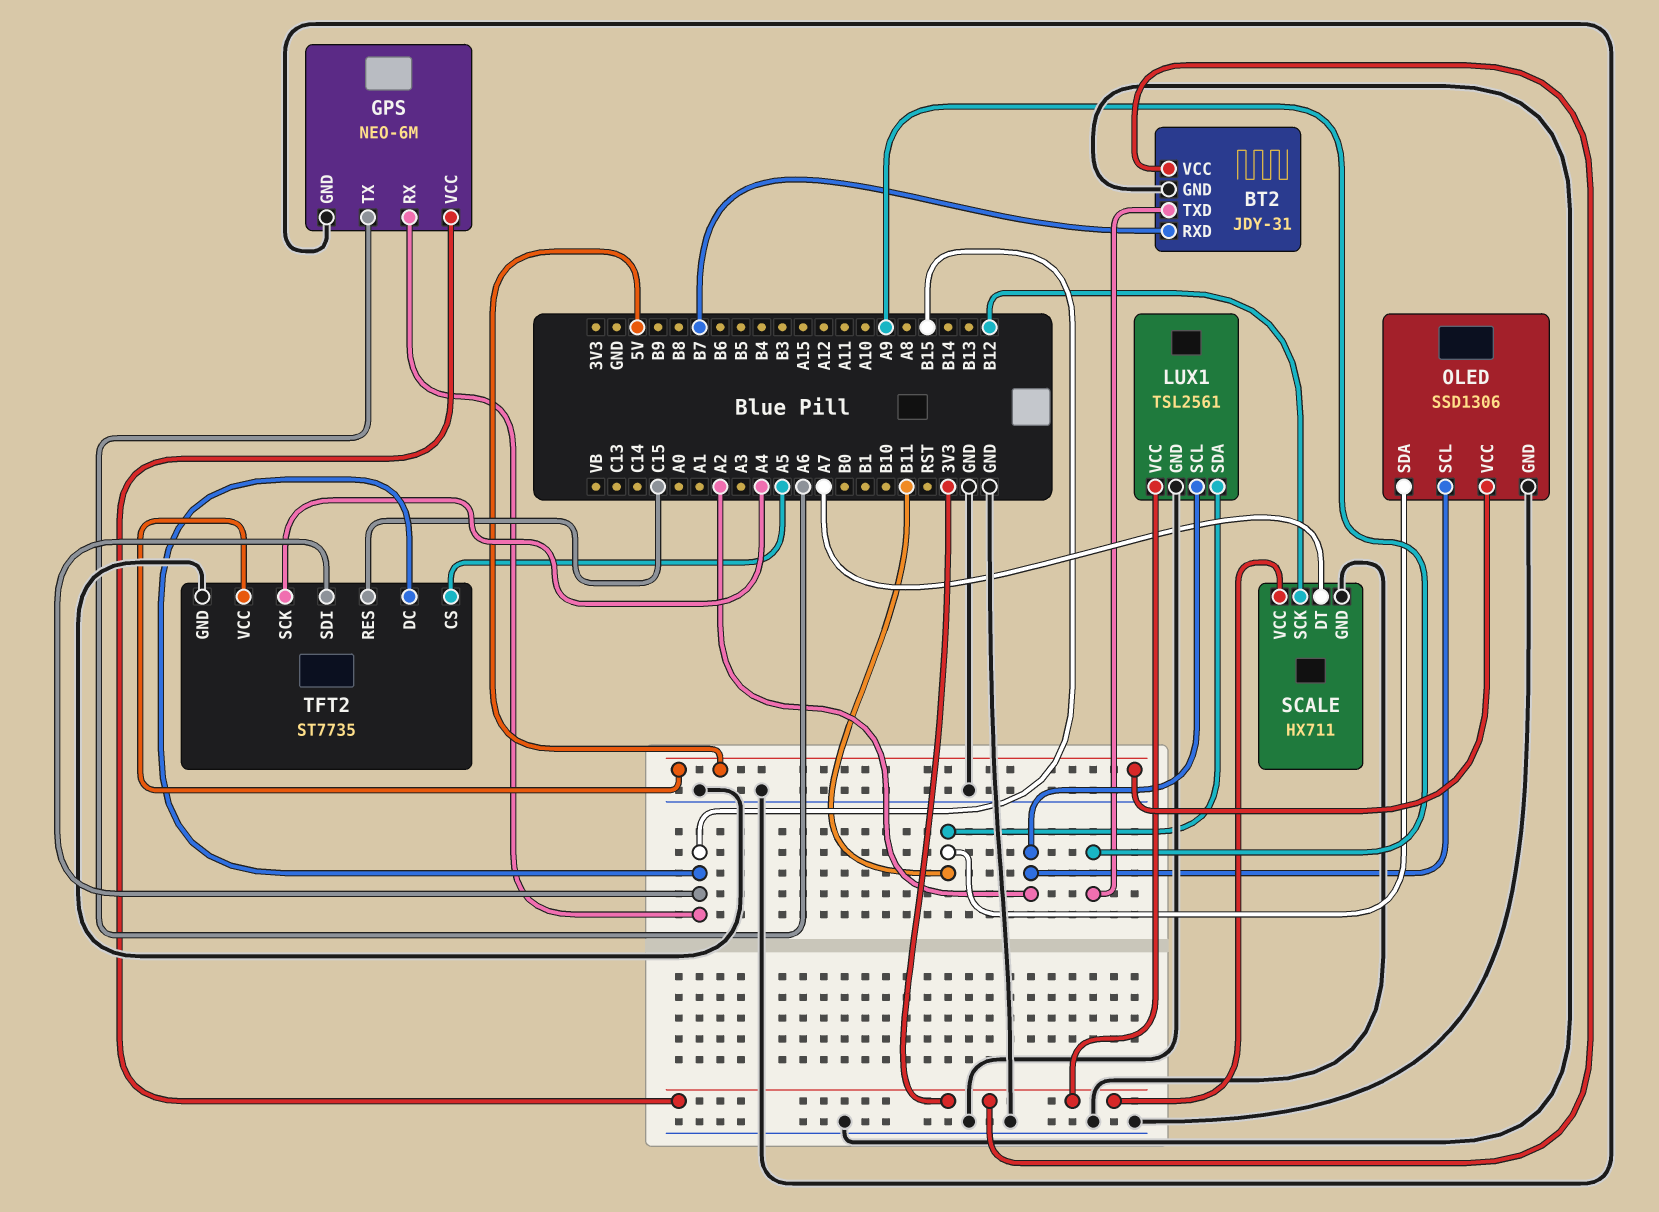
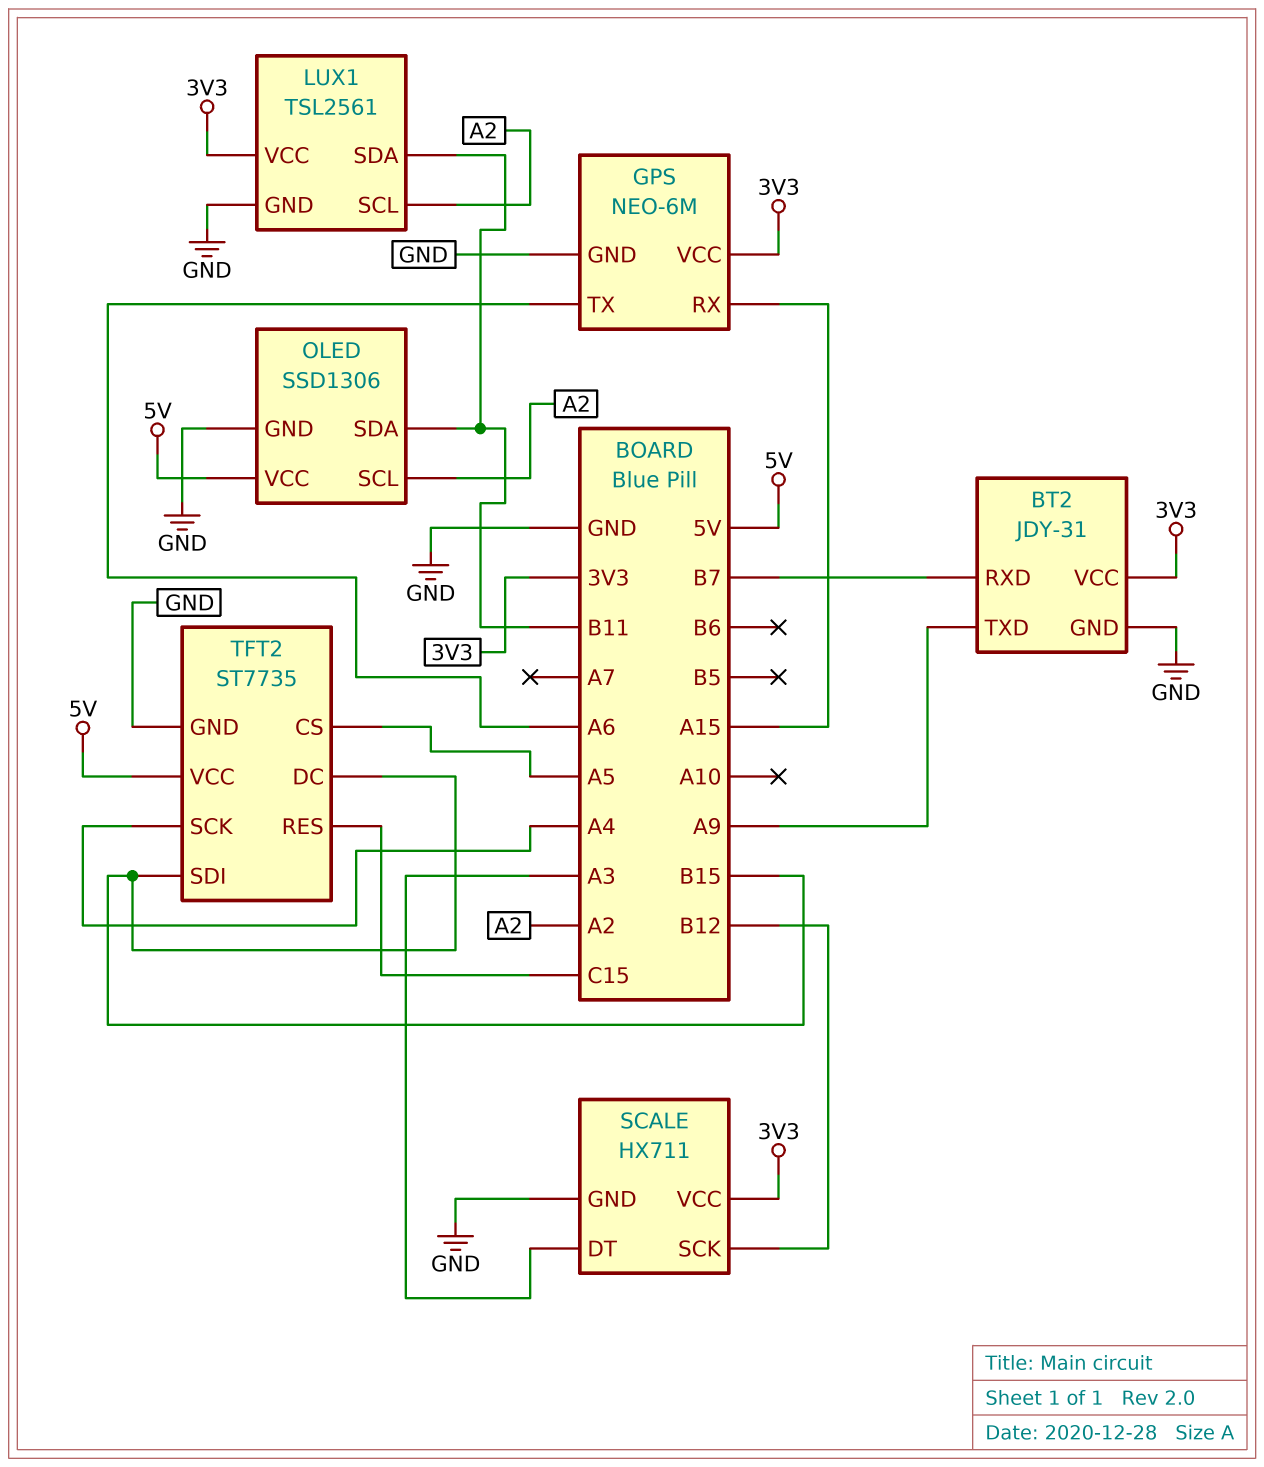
GPS pin RX: B15 -> A15
SCALE pin DT: A7 -> A3

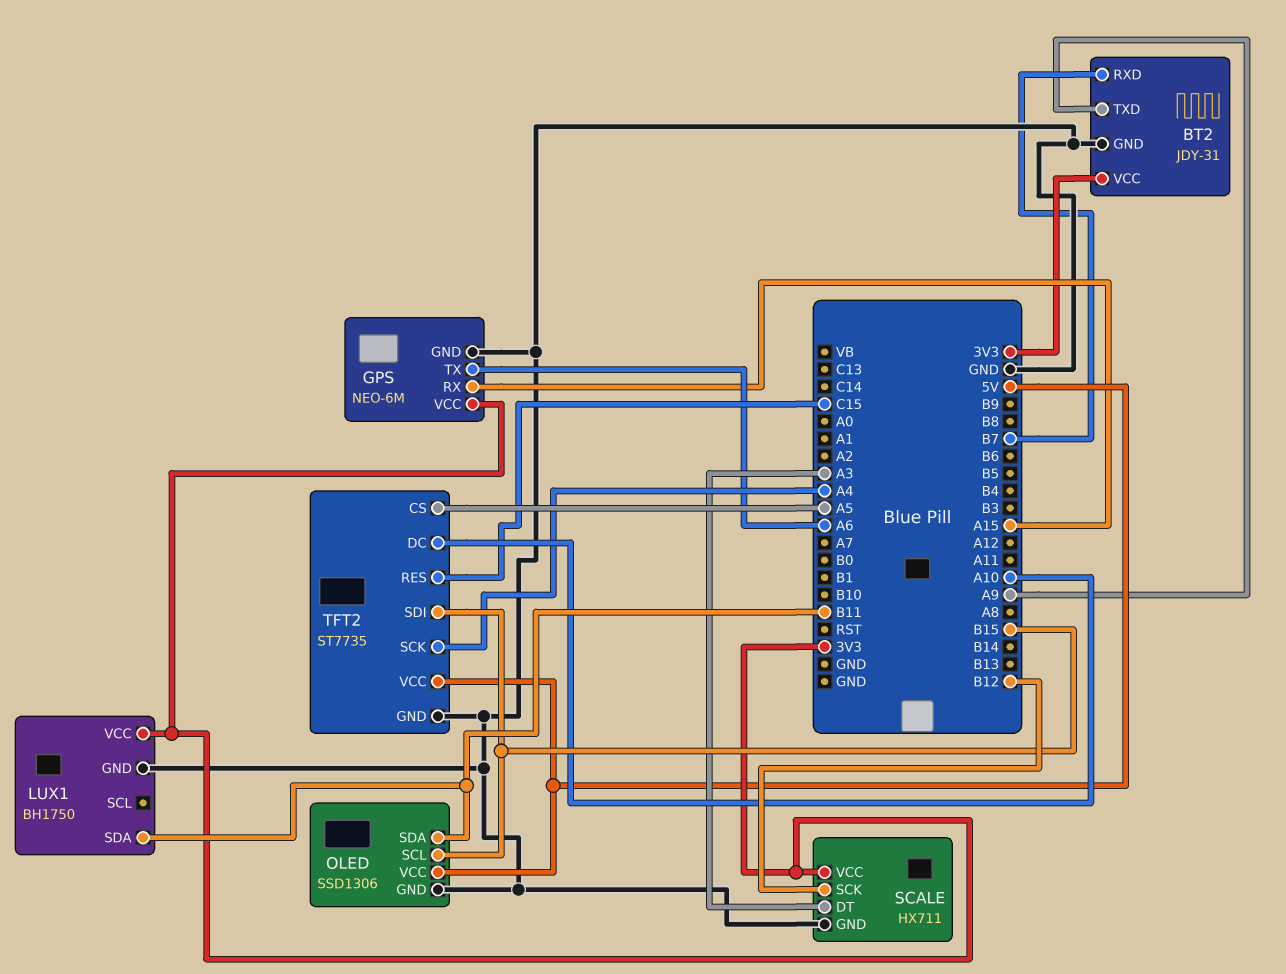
LUX1: TSL2561 -> BH1750
LUX1 pin SCL: A2 -> none
OLED pin SCL: A2 -> B15
TFT2 pin DC: B15 -> A10

